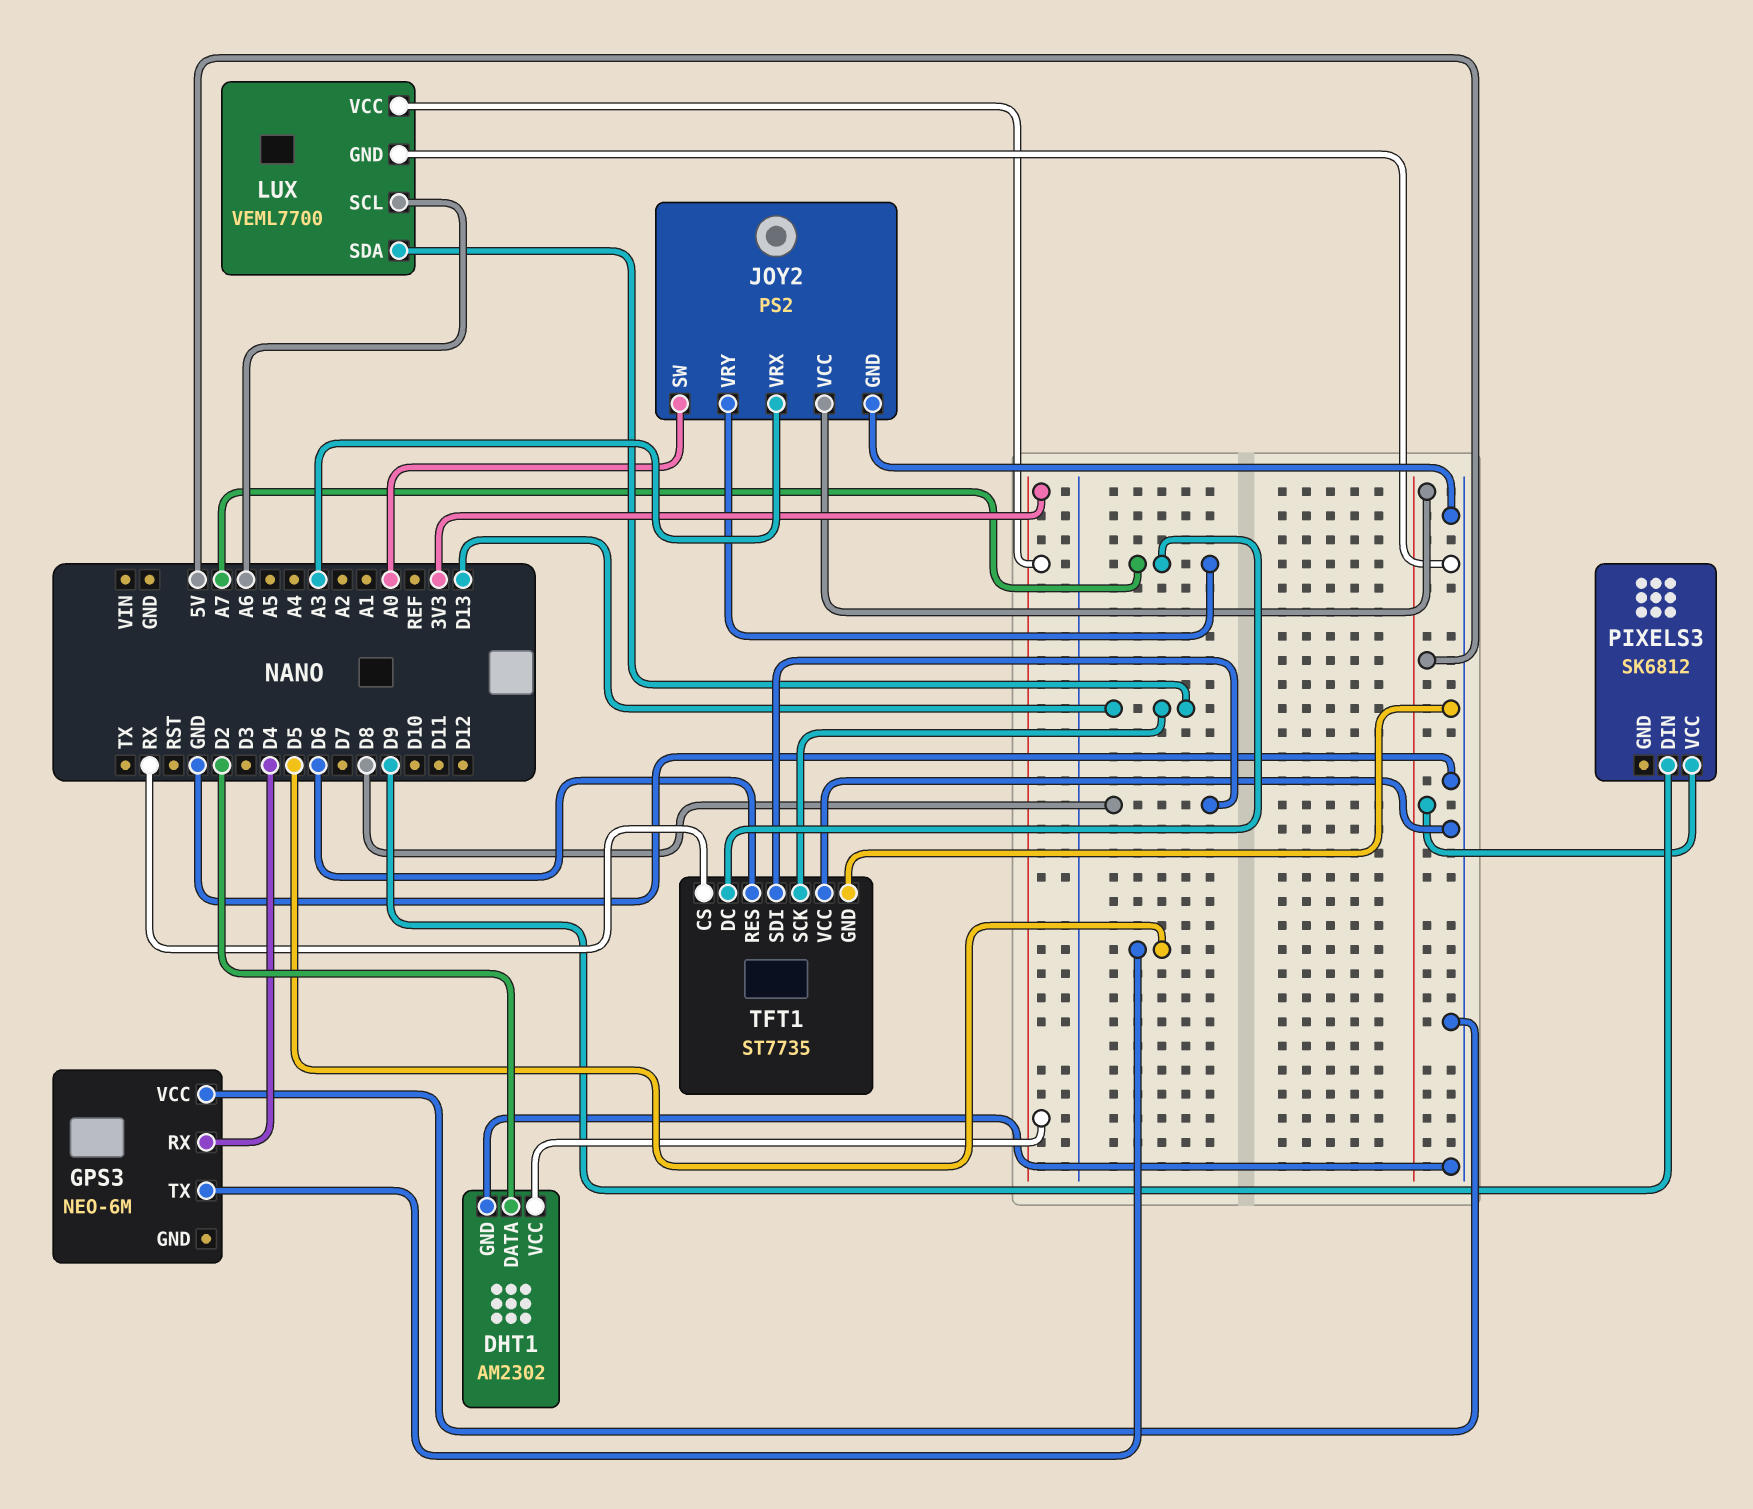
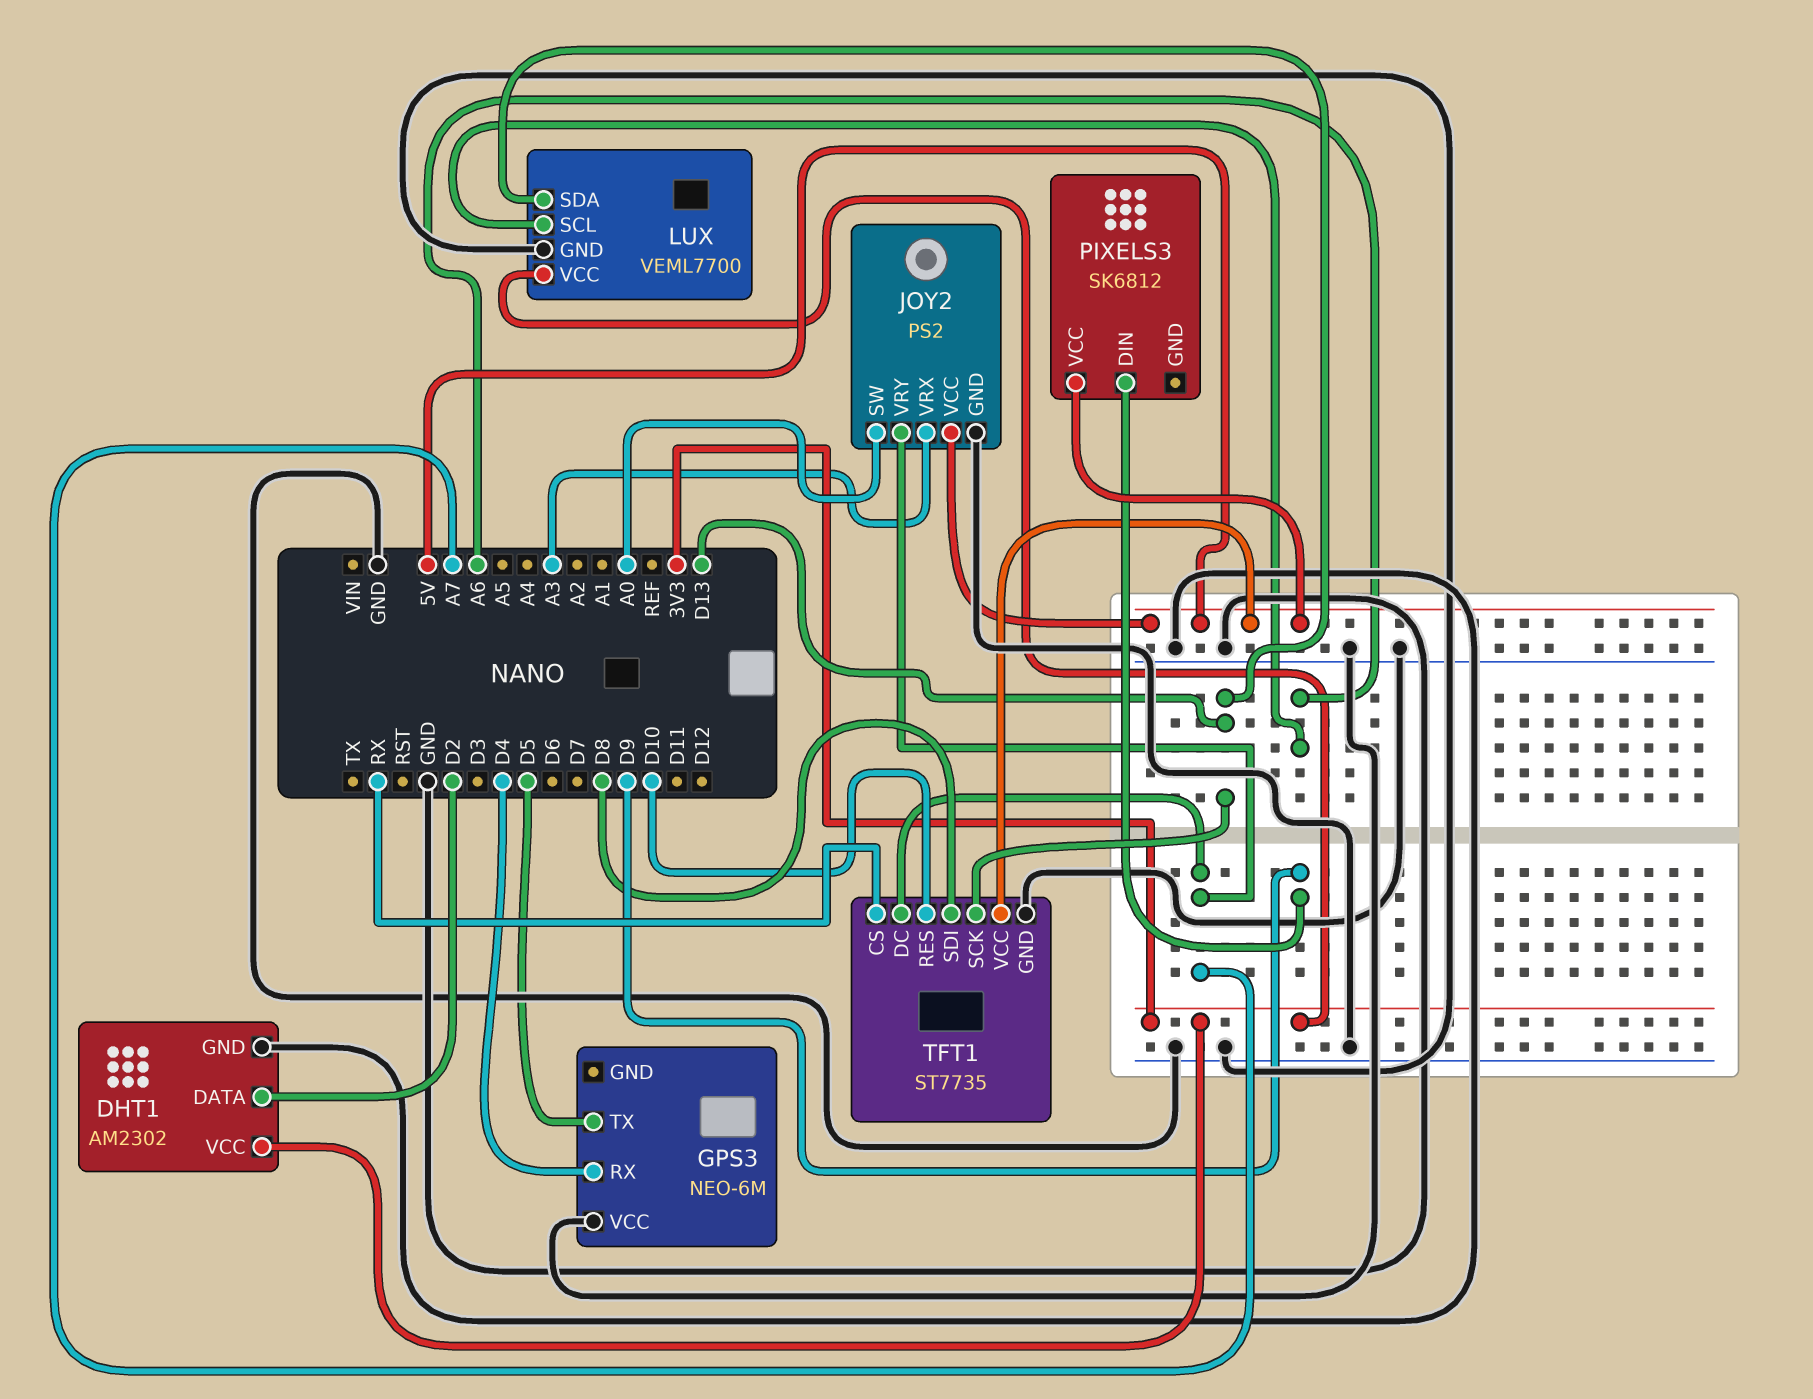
TFT1 pin RES: D6 -> D10
TFT1 pin VCC: GND -> 5V

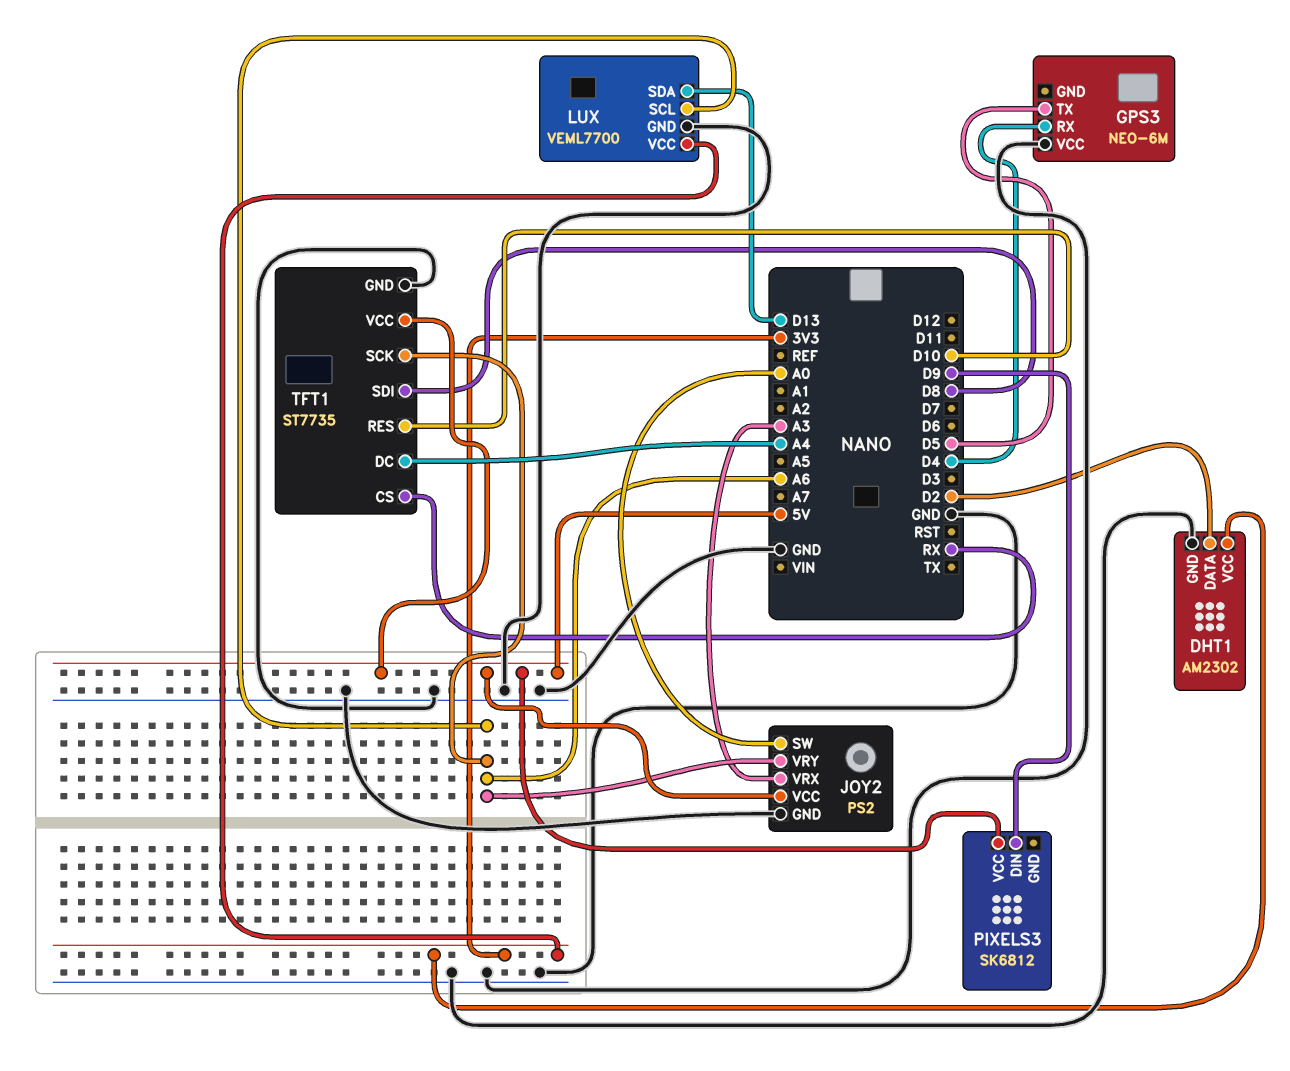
JOY2 pin VRY: A7 -> A6
TFT1 pin DC: A7 -> A4
TFT1 pin SCK: D13 -> A6

